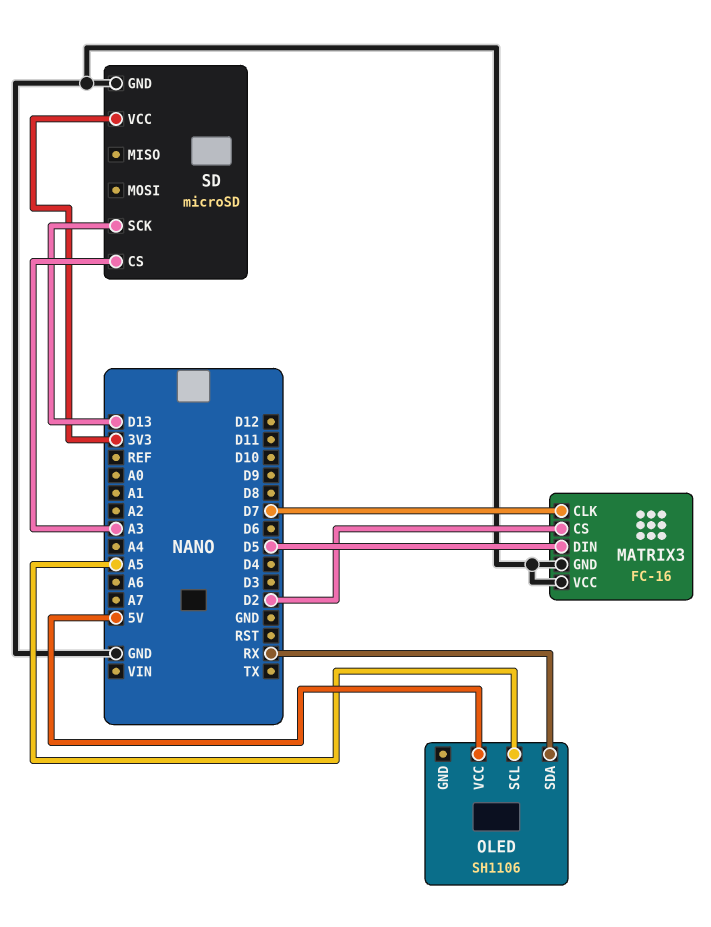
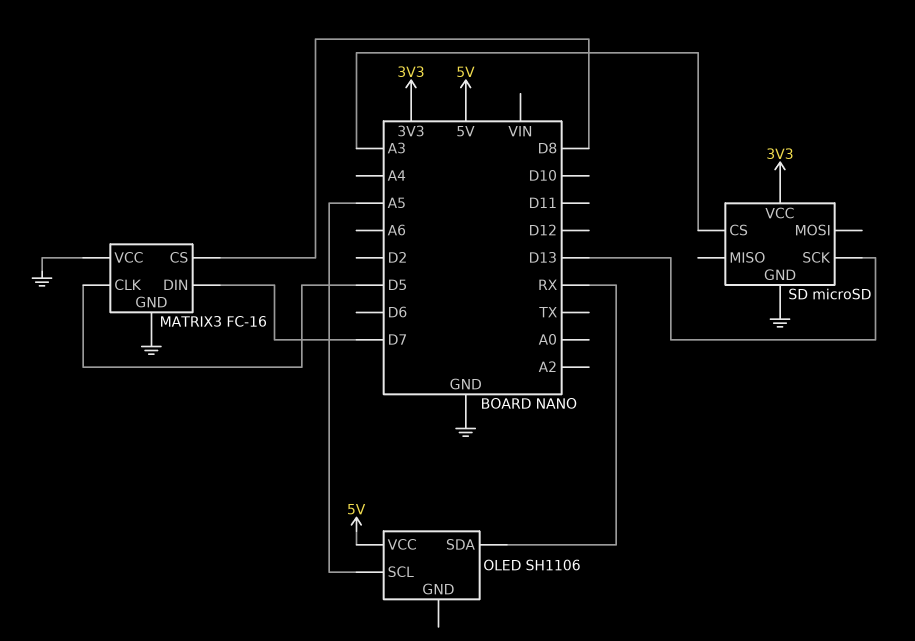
MATRIX3 pin CLK: D7 -> D5
MATRIX3 pin CS: D2 -> D8
MATRIX3 pin DIN: D5 -> D7

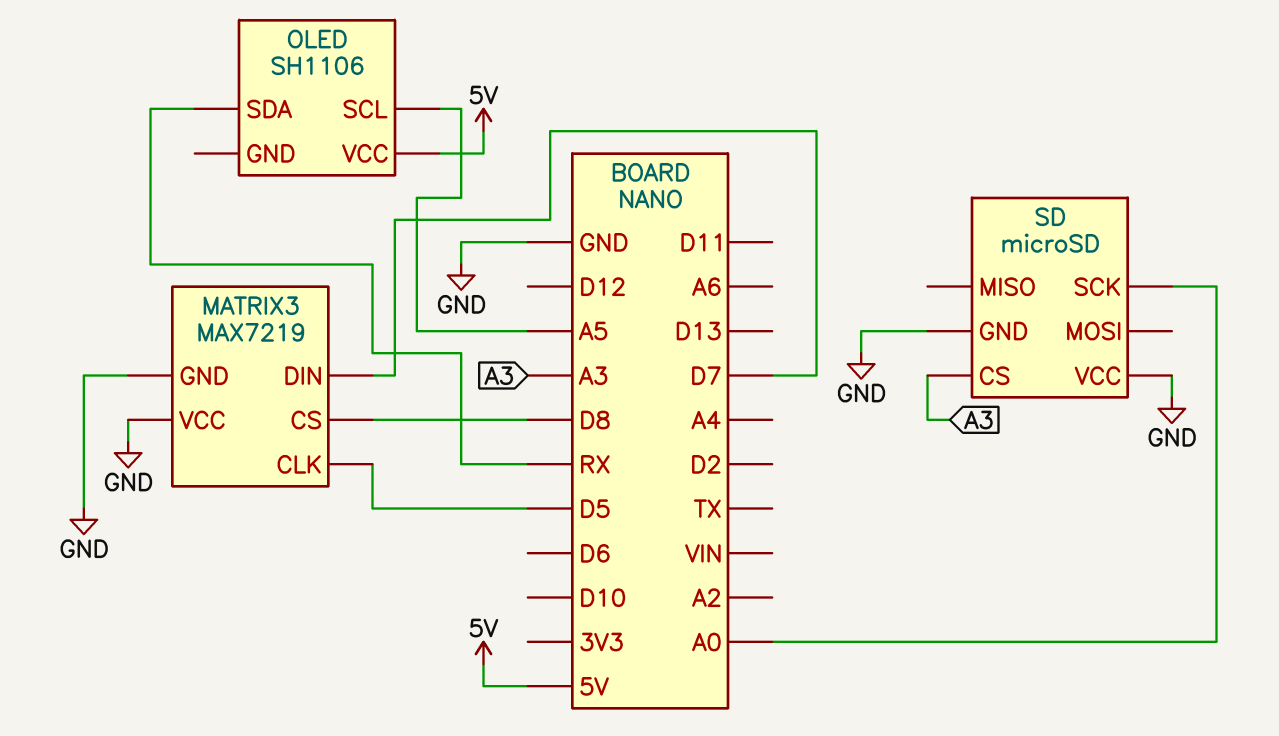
MATRIX3: FC-16 -> MAX7219
SD pin SCK: D13 -> A0
SD pin VCC: 3V3 -> GND

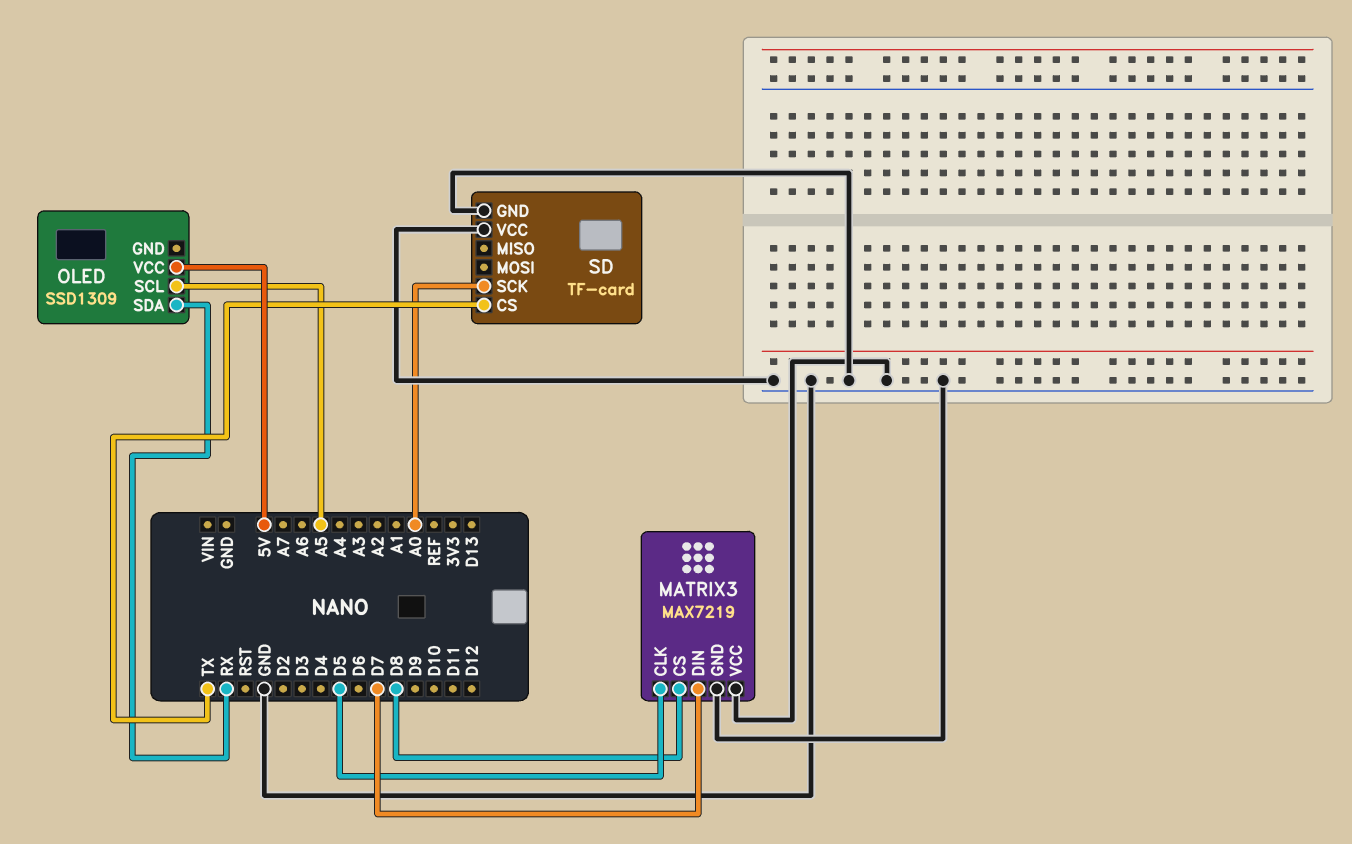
OLED: SH1106 -> SSD1309
SD: microSD -> TF-card
SD pin CS: A3 -> TX

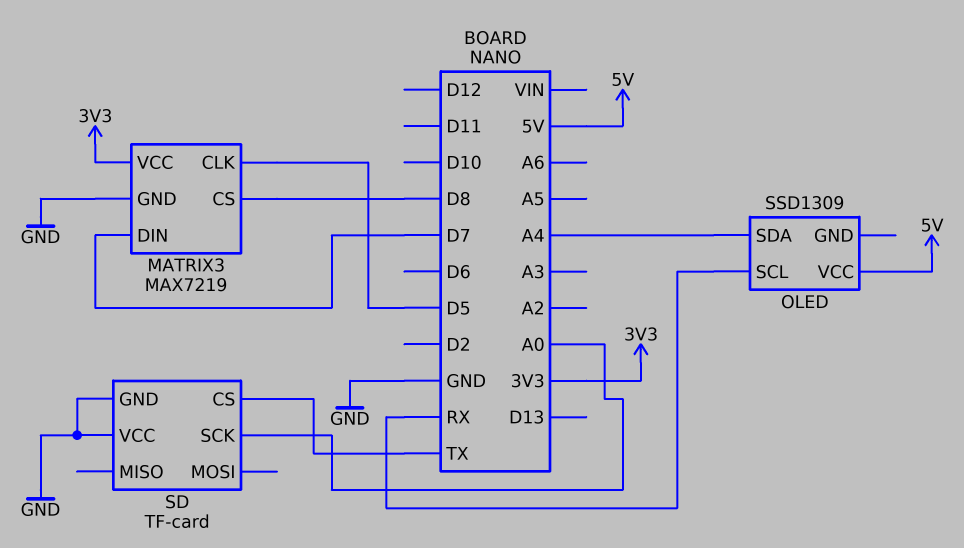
MATRIX3 pin VCC: GND -> 3V3
OLED pin SCL: A5 -> RX
OLED pin SDA: RX -> A4

